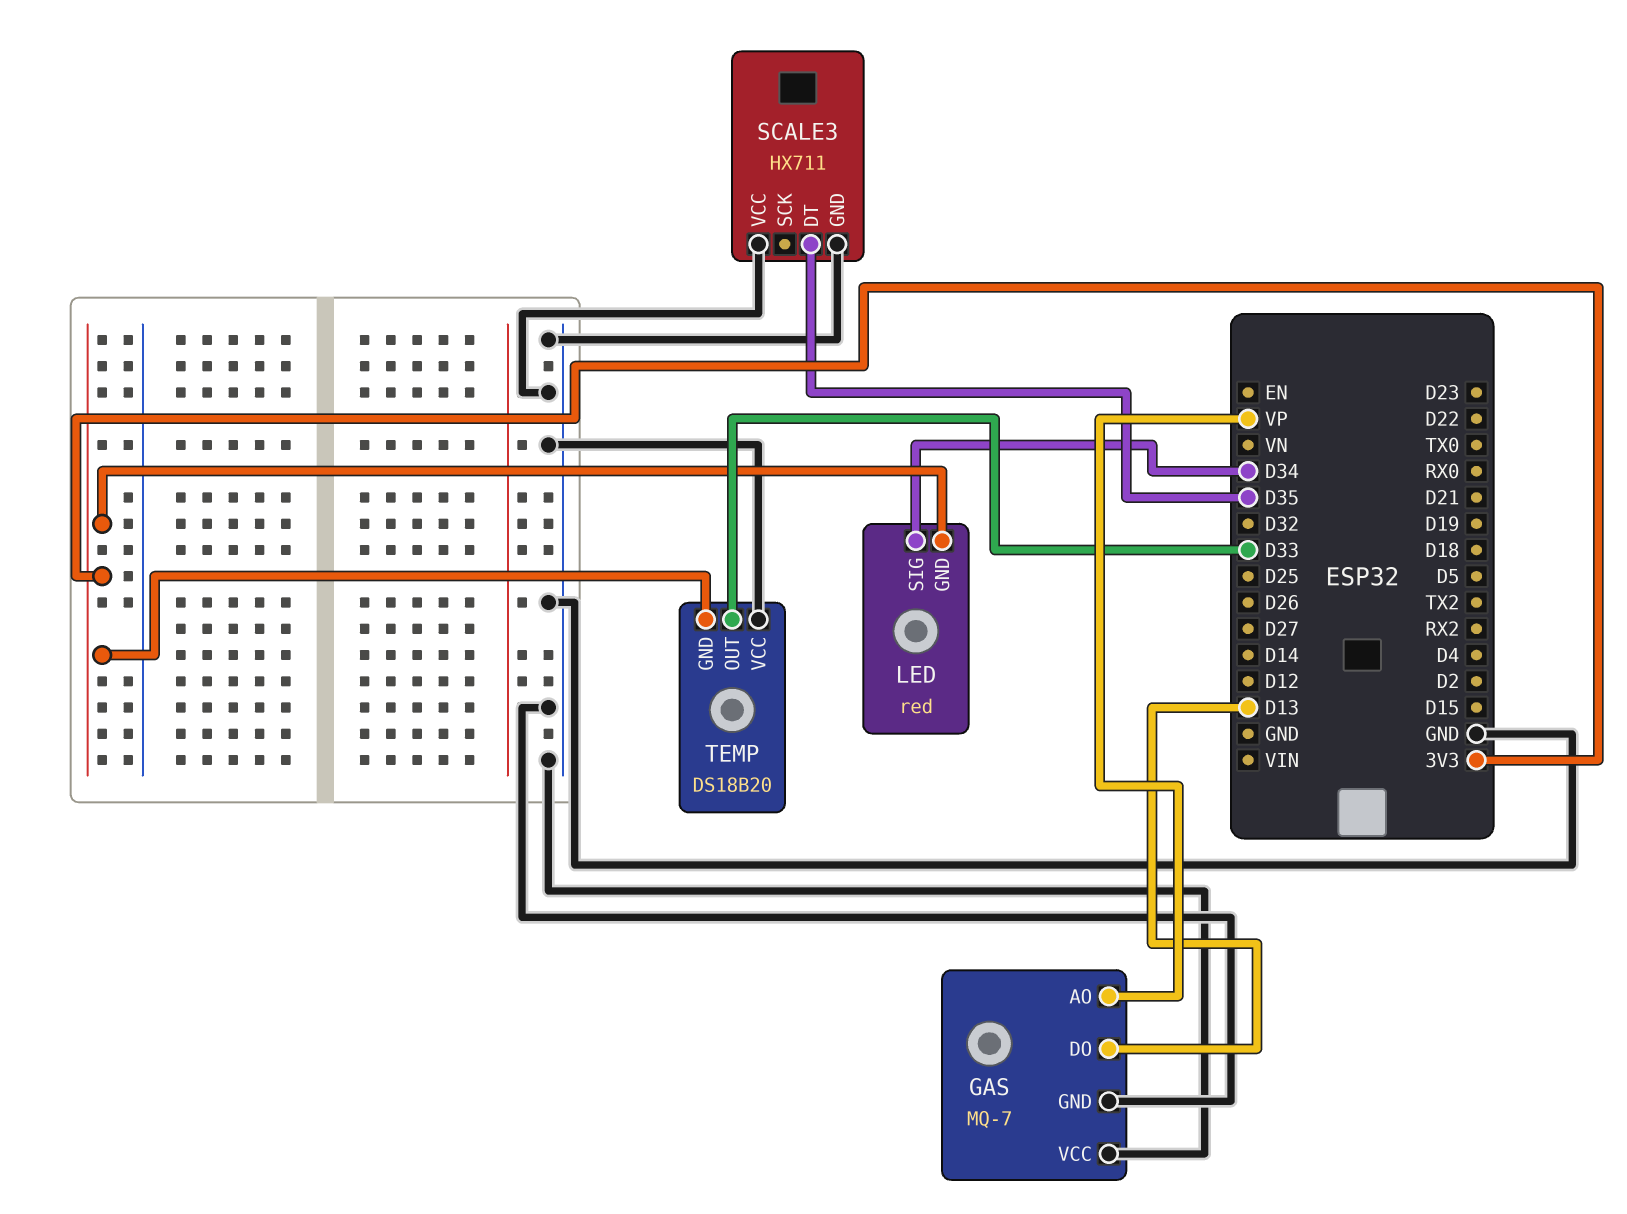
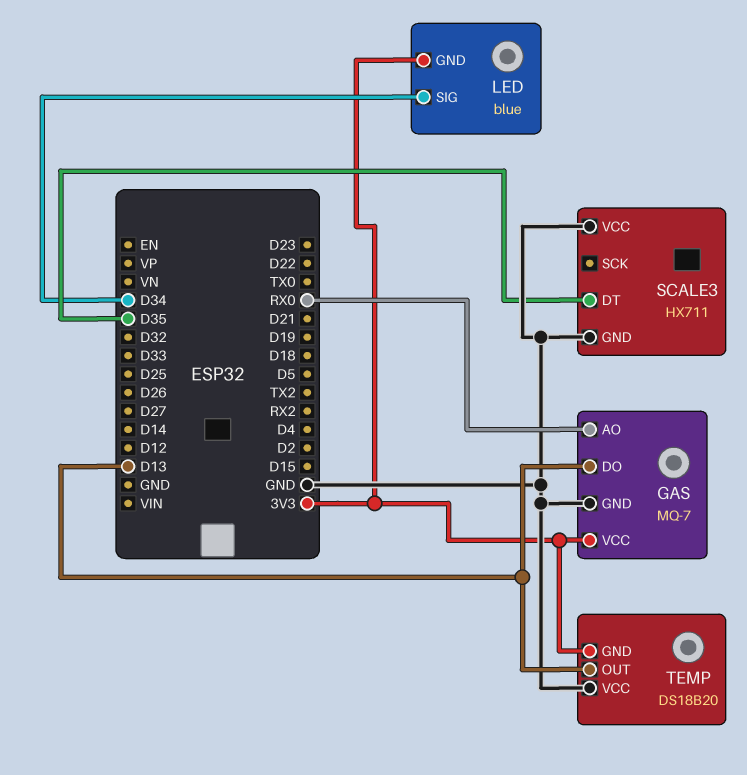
GAS pin AO: VP -> RX0
GAS pin VCC: GND -> 3V3
LED: red -> blue
TEMP pin OUT: D33 -> D13

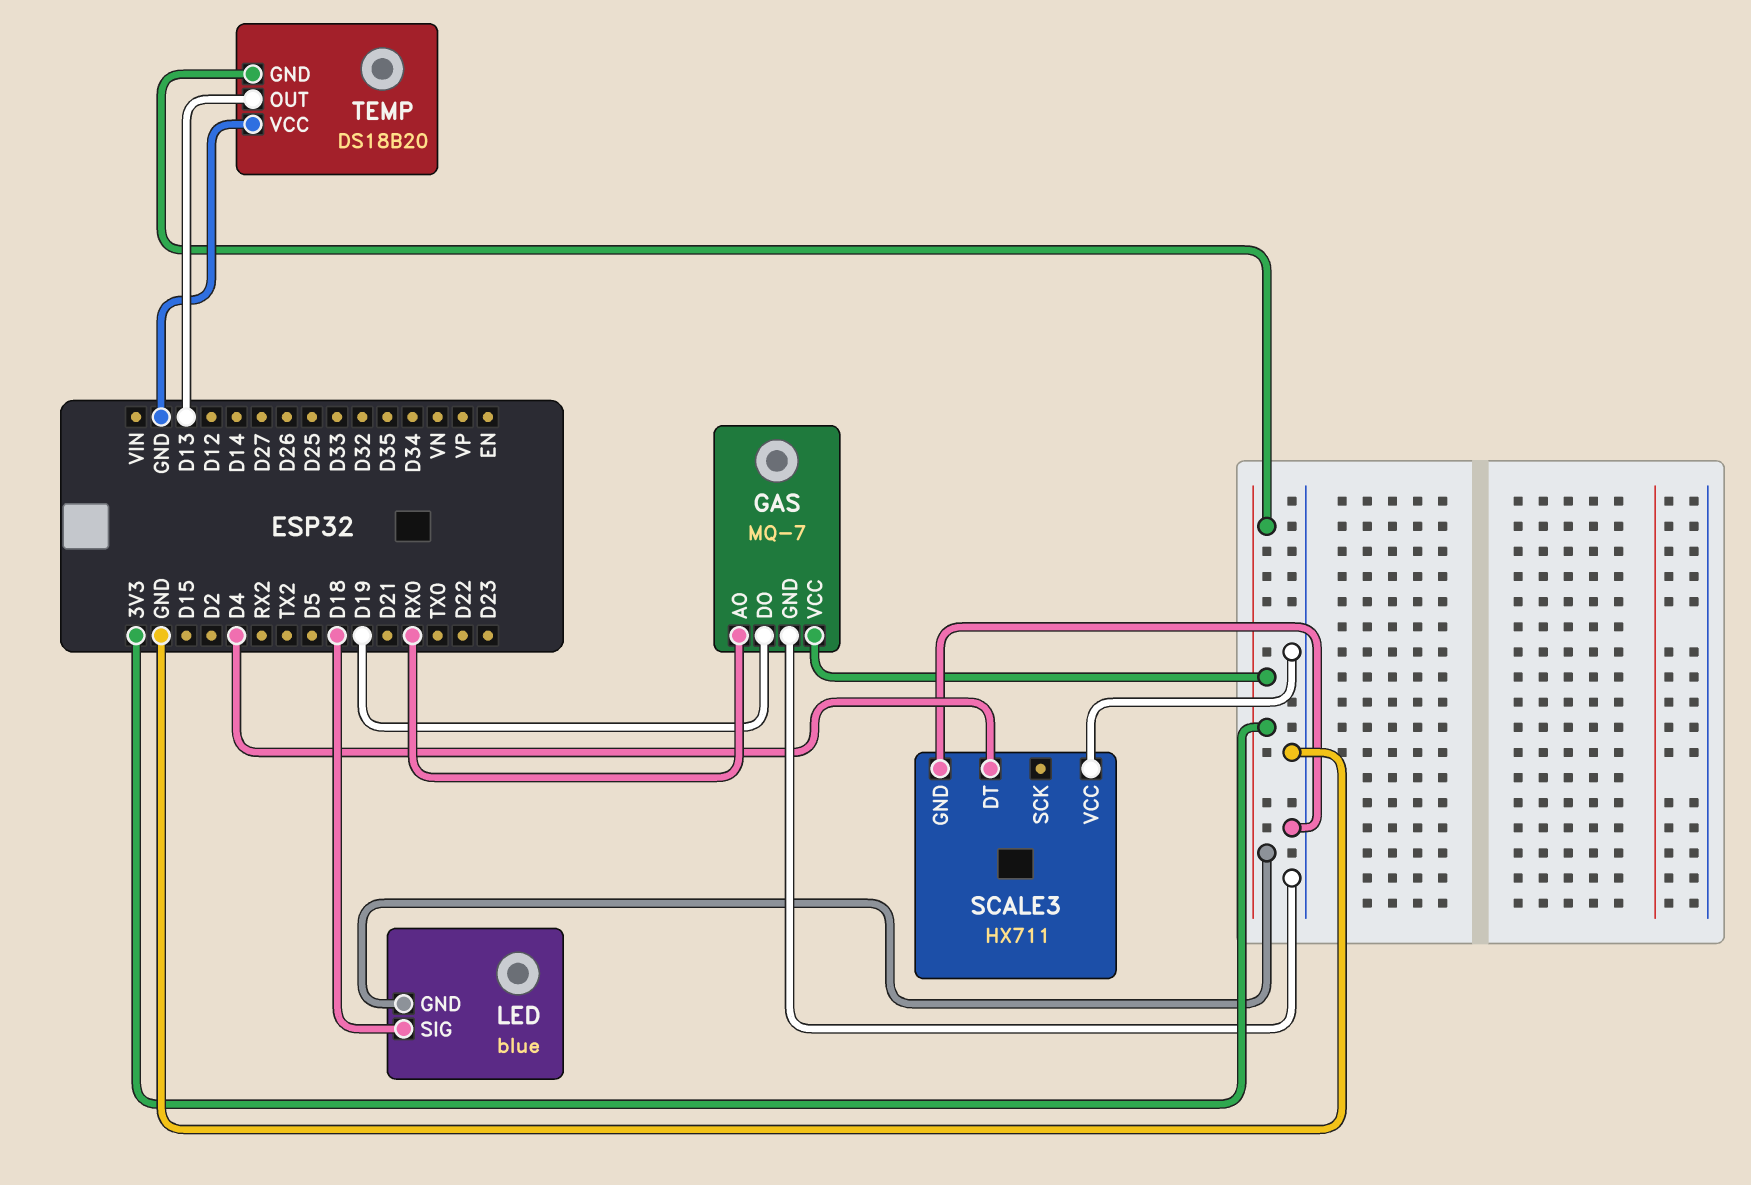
GAS pin DO: D13 -> D19
LED pin SIG: D34 -> D18
SCALE3 pin DT: D35 -> D4

